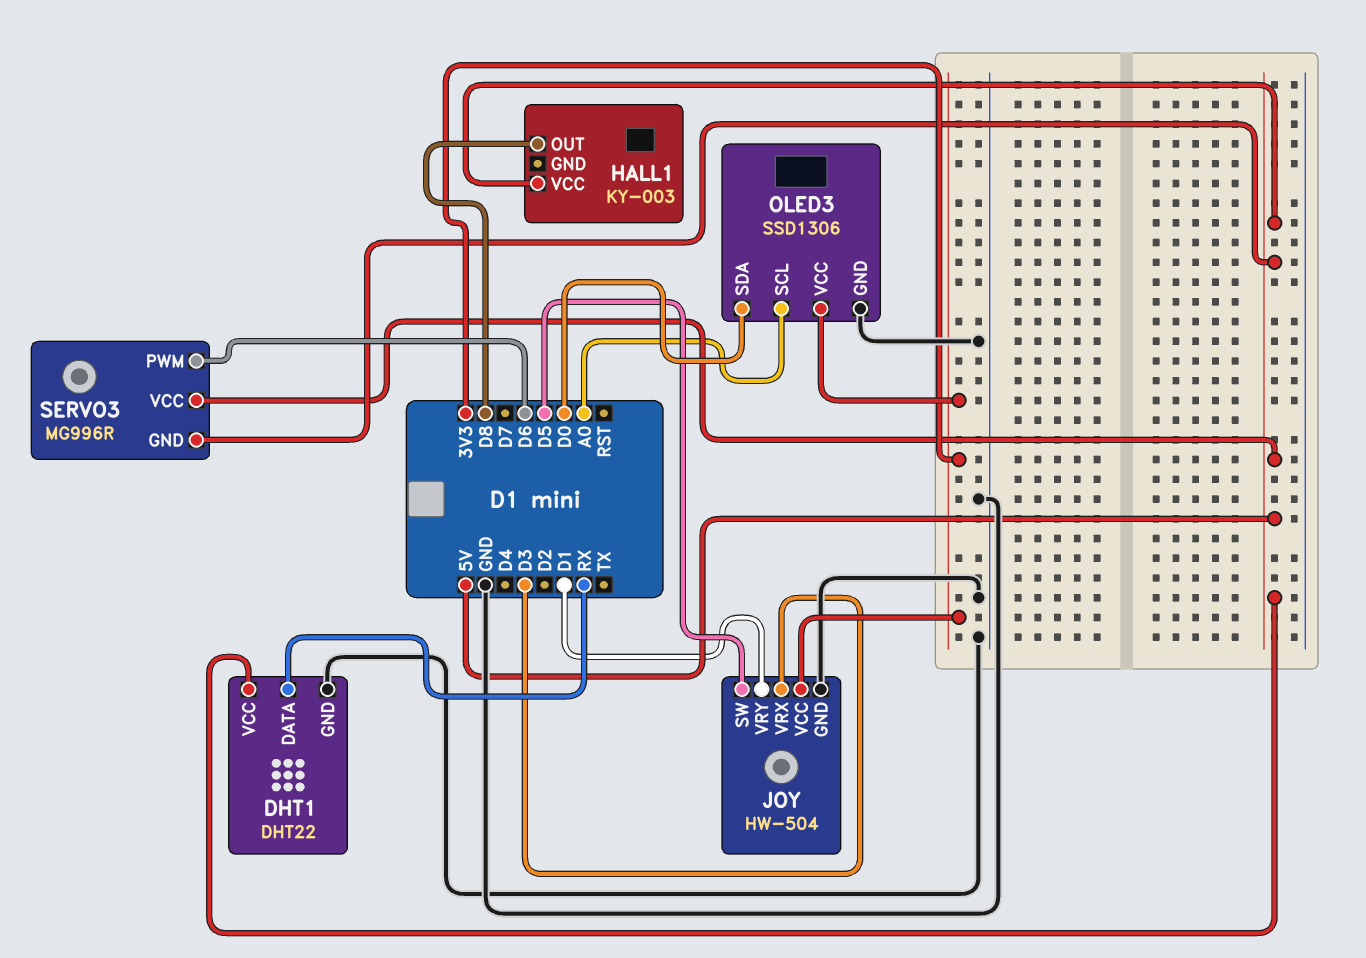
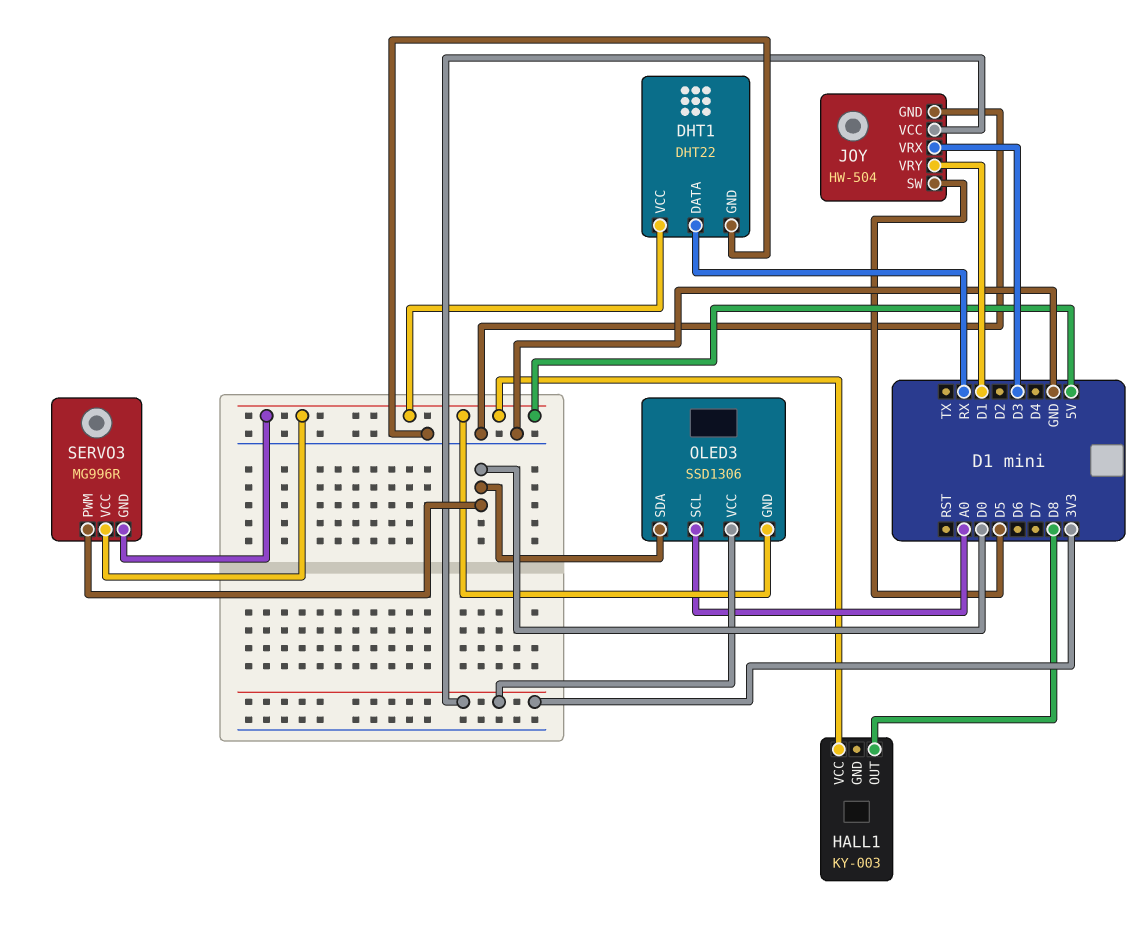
OLED3 pin GND: GND -> 5V
SERVO3 pin PWM: D6 -> D0

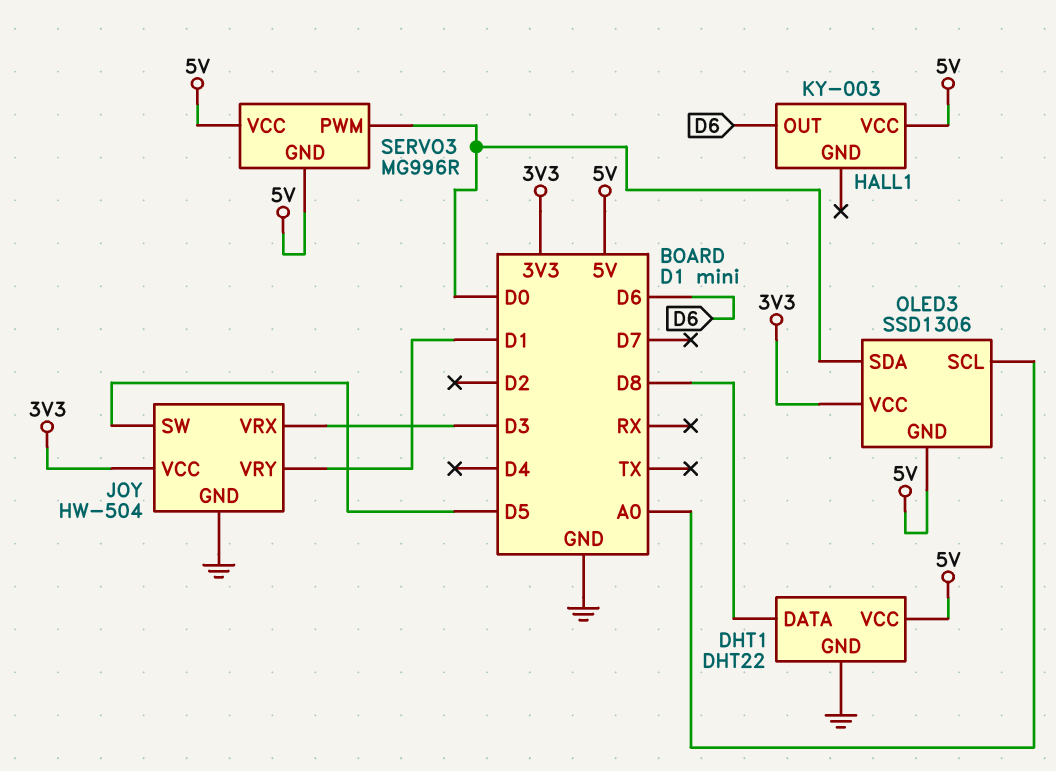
DHT1 pin DATA: RX -> D8
HALL1 pin OUT: D8 -> D6

